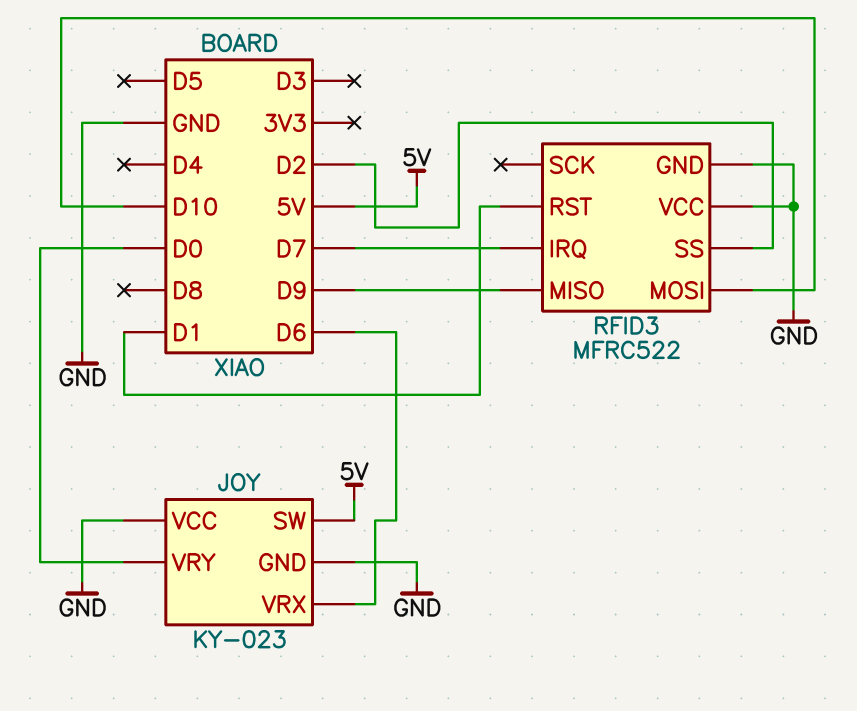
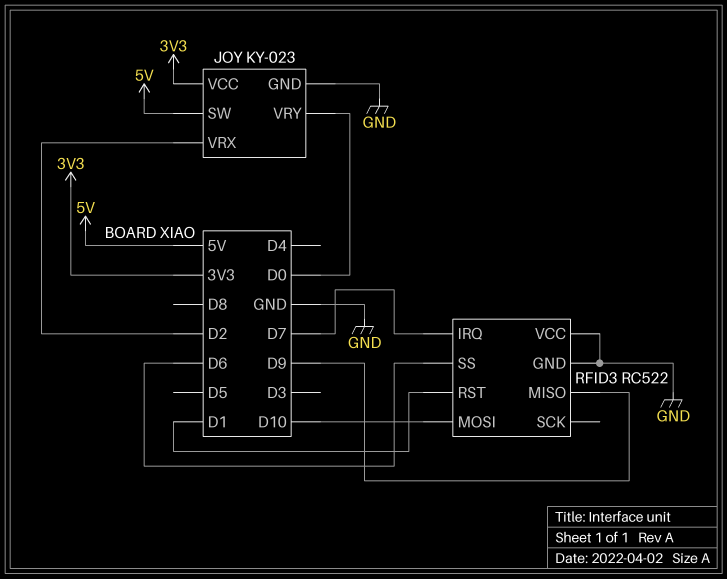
JOY pin VCC: GND -> 3V3
JOY pin VRX: D6 -> D2
RFID3: MFRC522 -> RC522
RFID3 pin SS: D2 -> D6

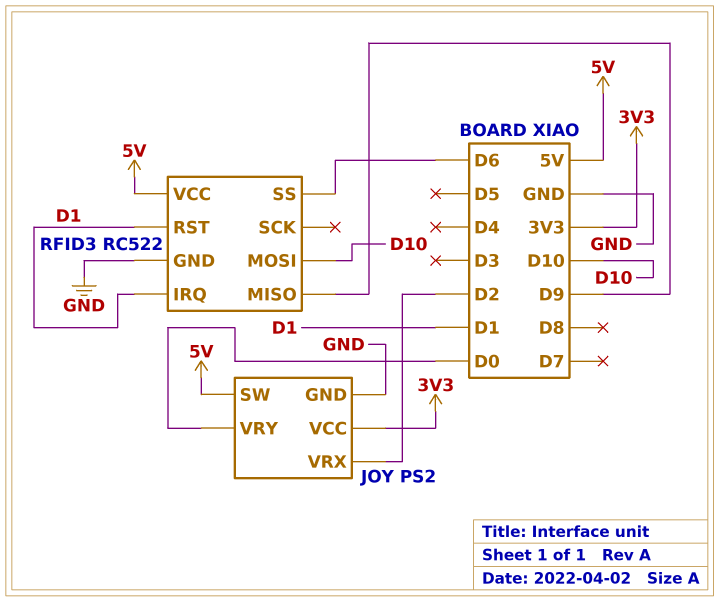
JOY: KY-023 -> PS2
RFID3 pin IRQ: D7 -> D1
RFID3 pin VCC: GND -> 5V

